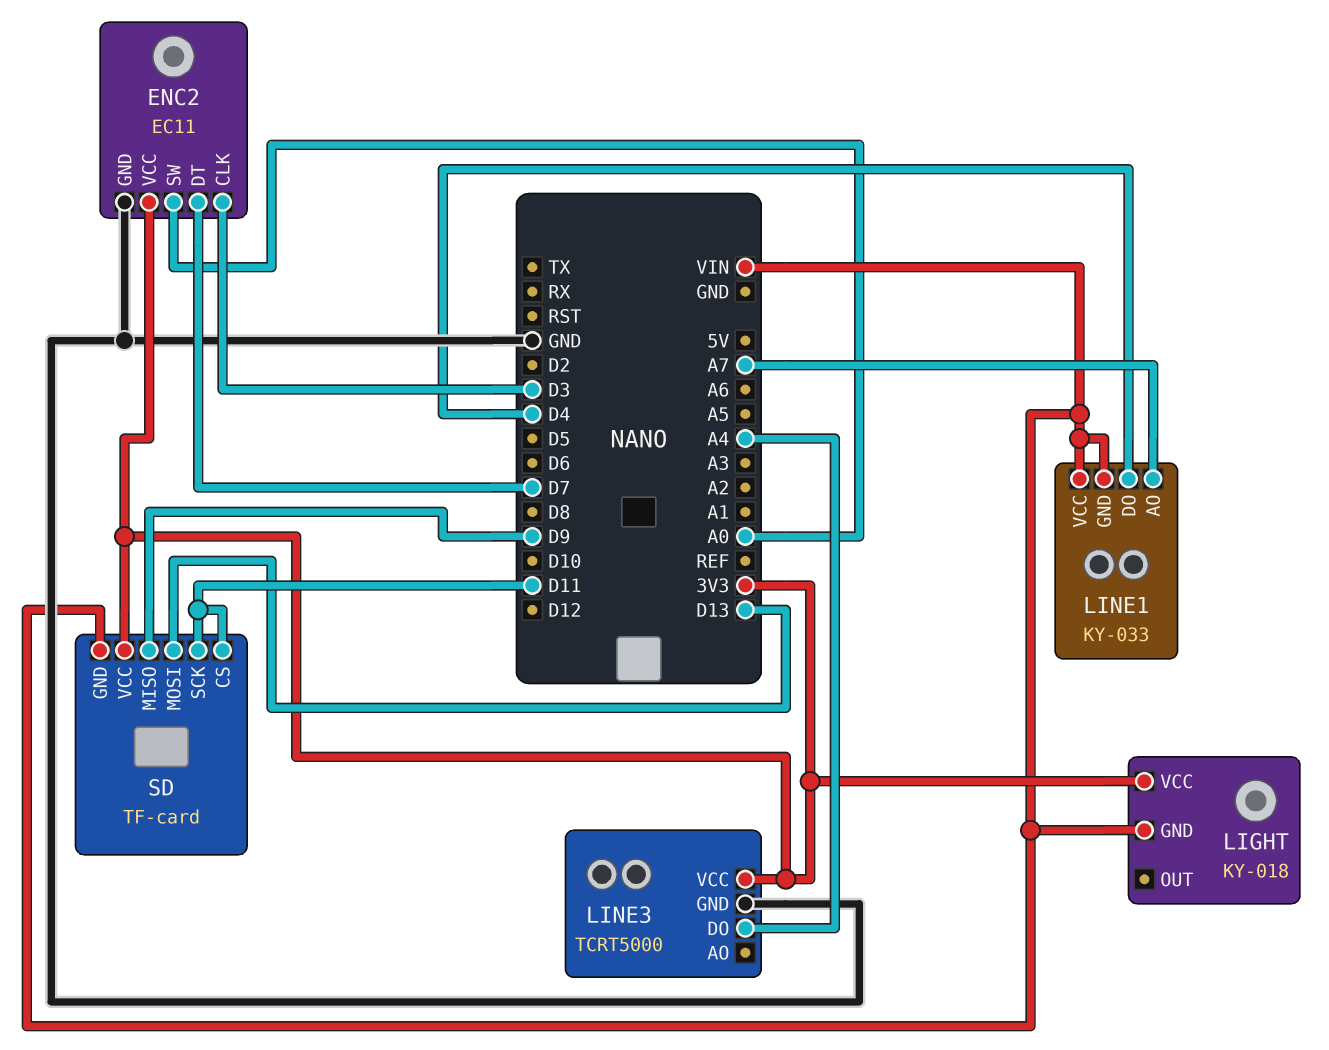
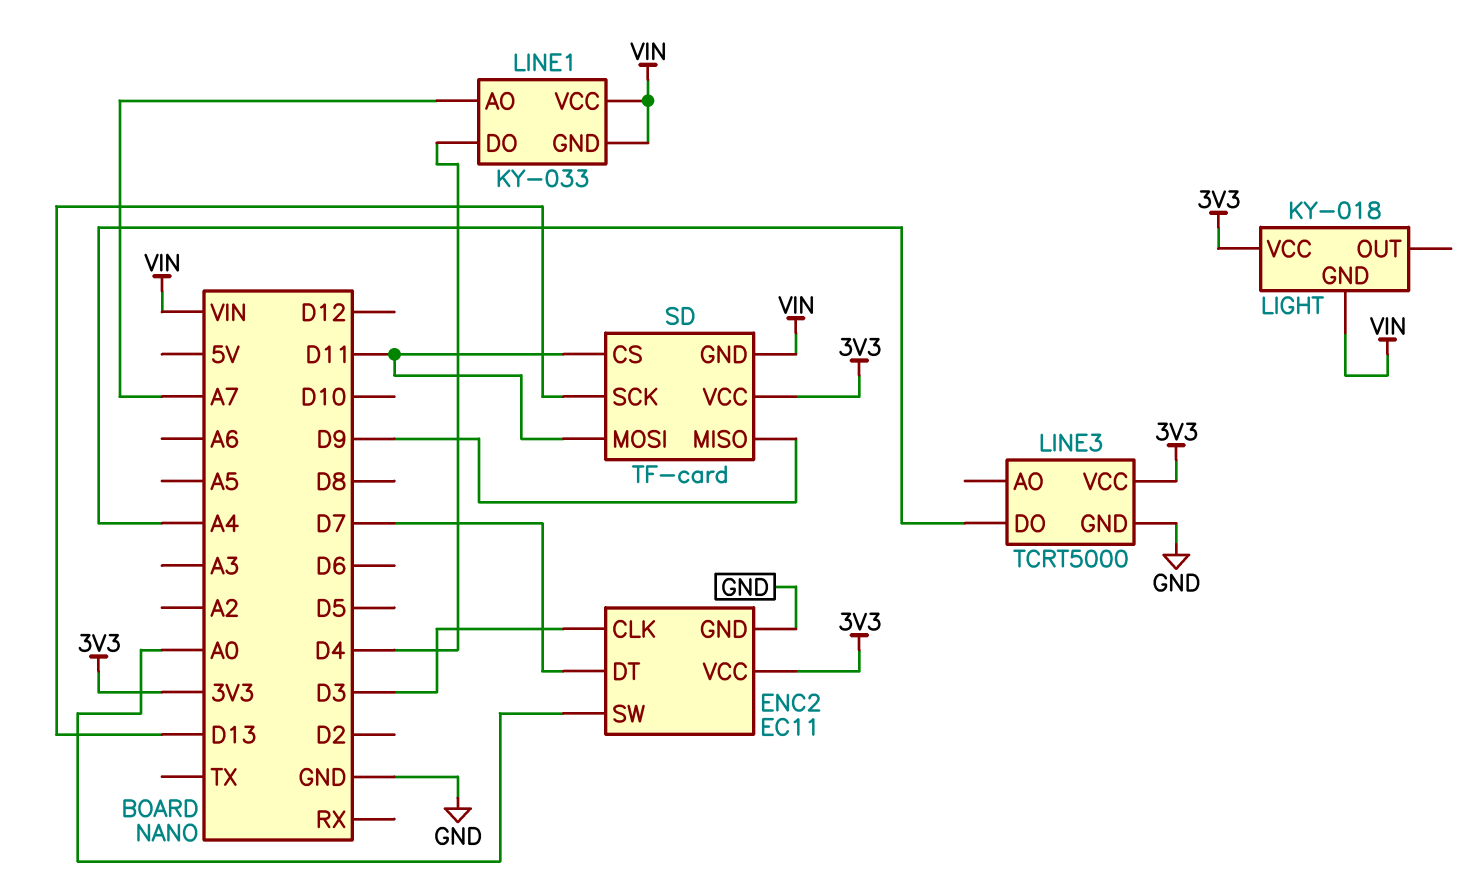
SD pin MOSI: D13 -> D11
SD pin SCK: D11 -> D13

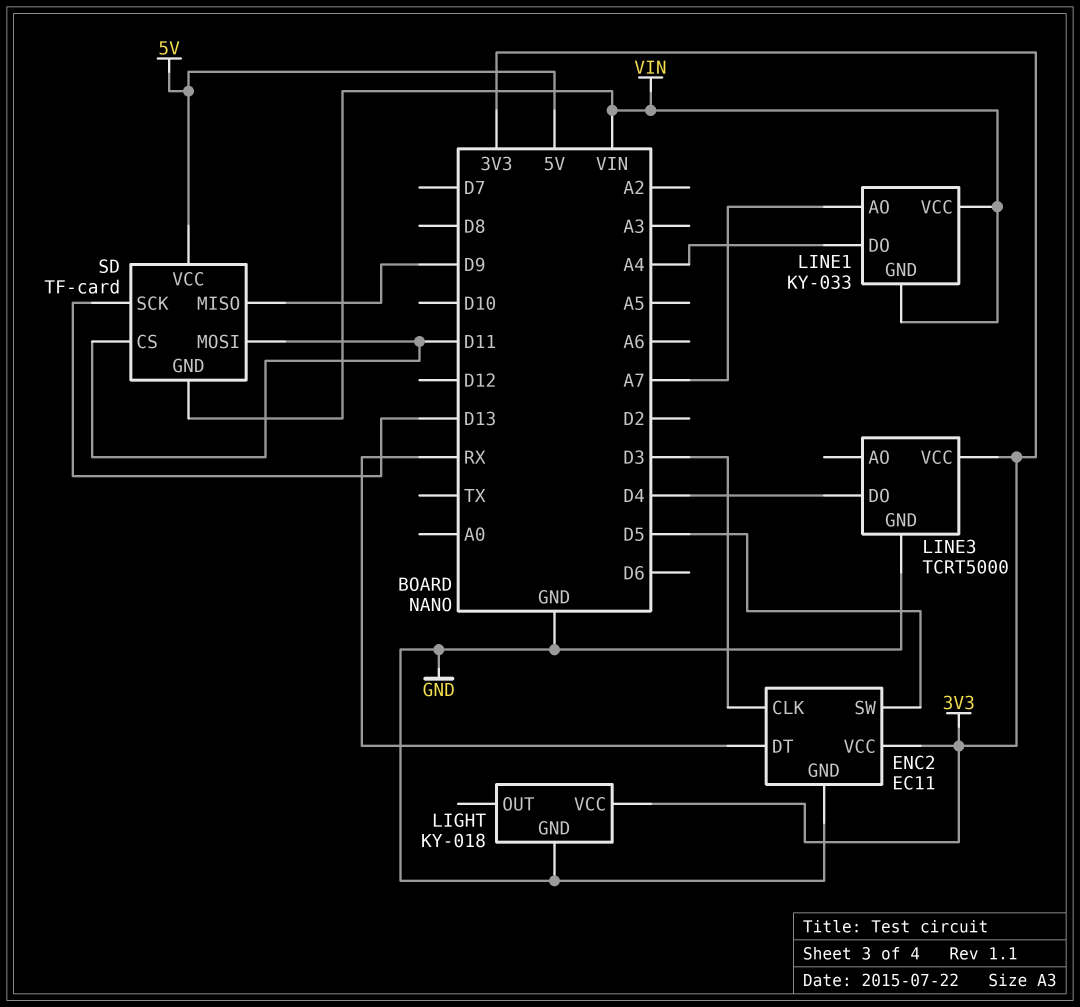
ENC2 pin DT: D7 -> RX
ENC2 pin SW: A0 -> D5
LIGHT pin GND: VIN -> GND
LINE1 pin DO: D4 -> A4
LINE3 pin DO: A4 -> D4
SD pin VCC: 3V3 -> 5V

